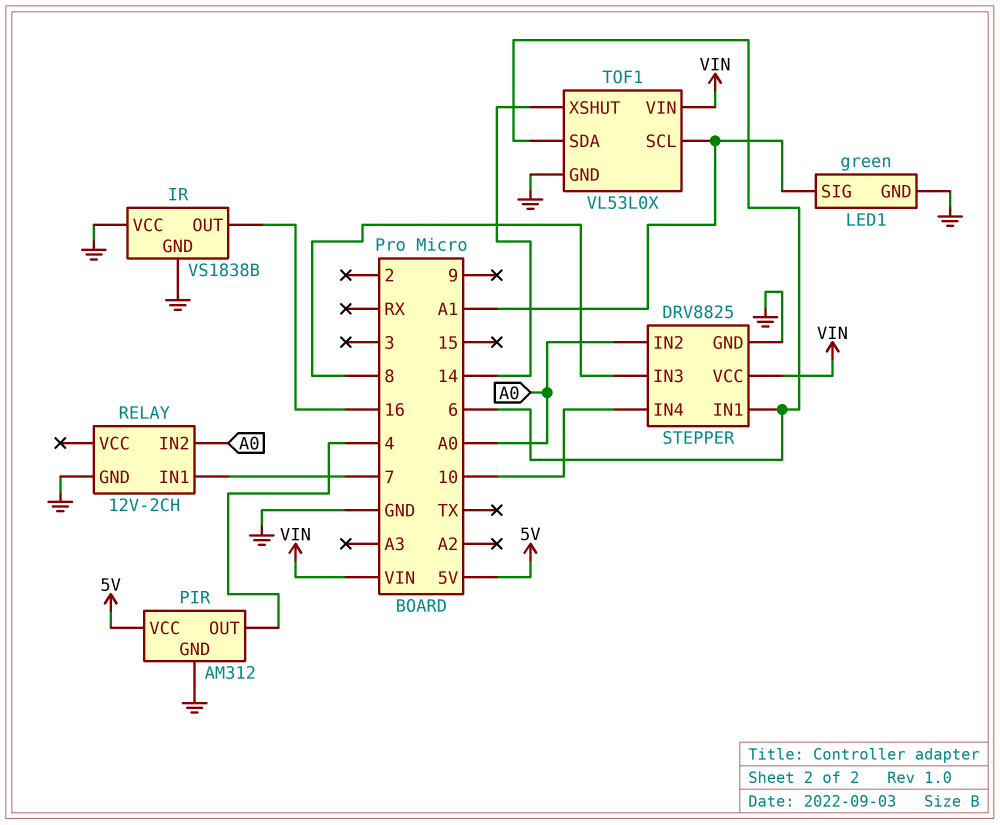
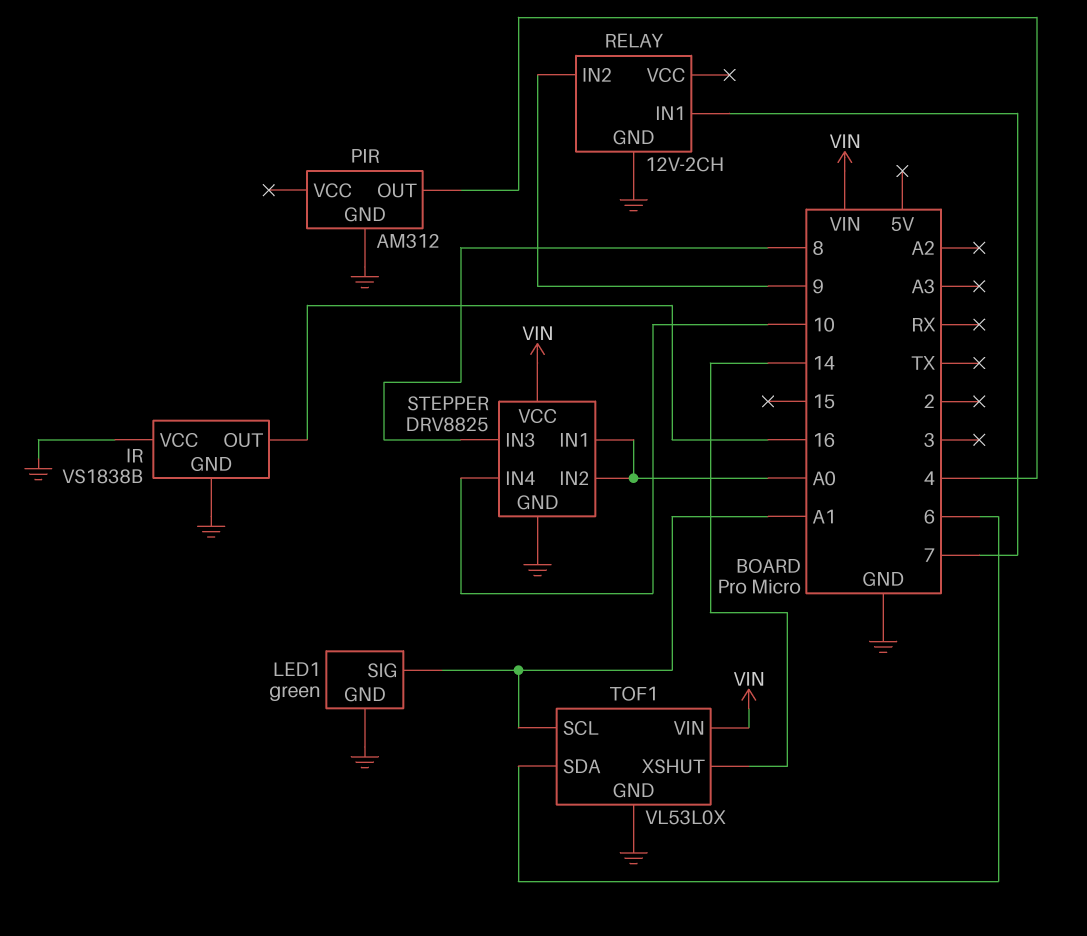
PIR pin VCC: 5V -> none
RELAY pin IN2: A0 -> 9
STEPPER pin IN1: 6 -> A0

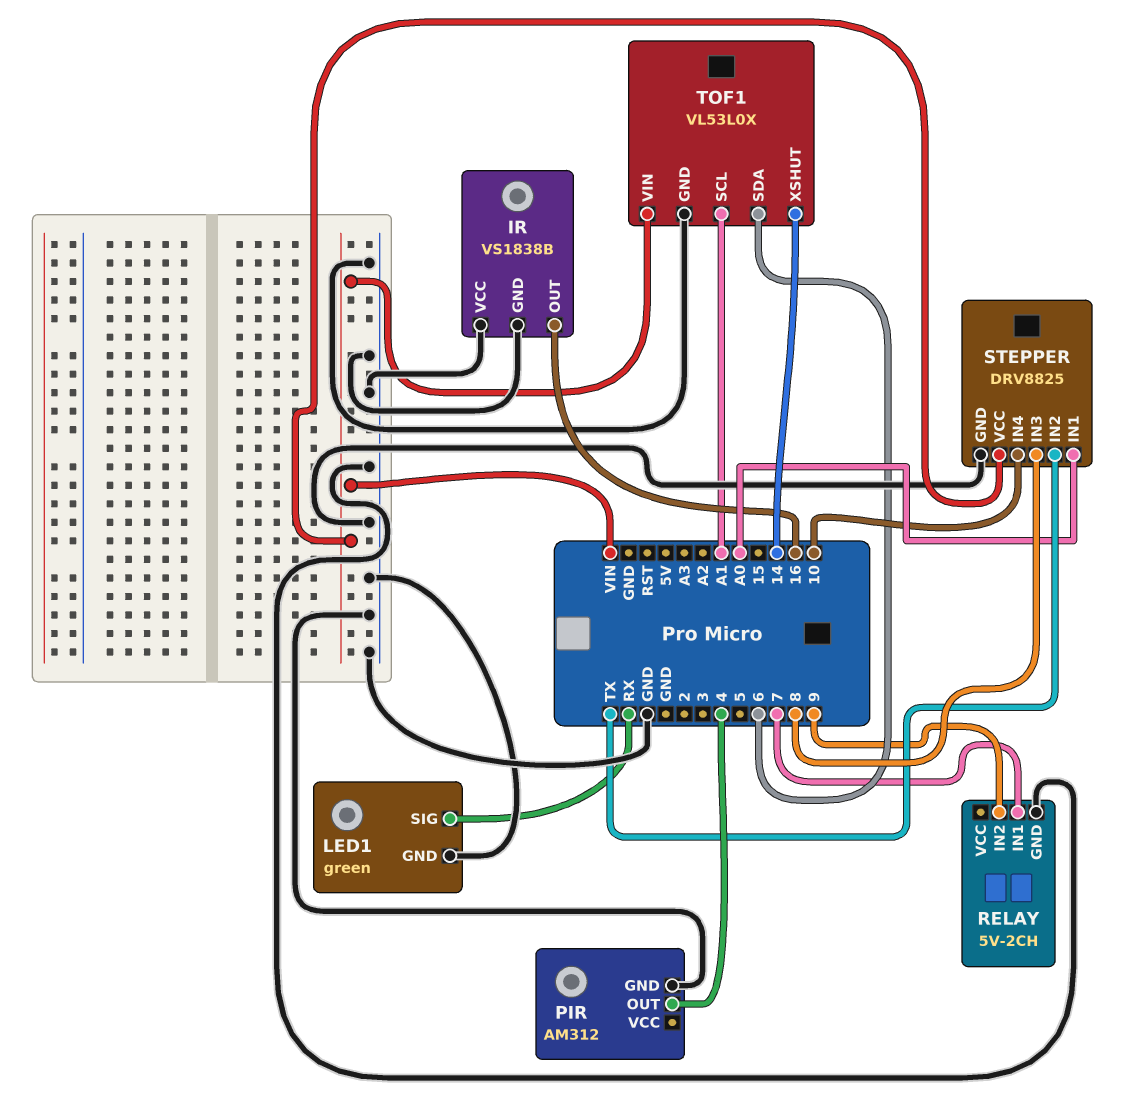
LED1 pin SIG: A1 -> RX
RELAY: 12V-2CH -> 5V-2CH
STEPPER pin IN2: A0 -> TX

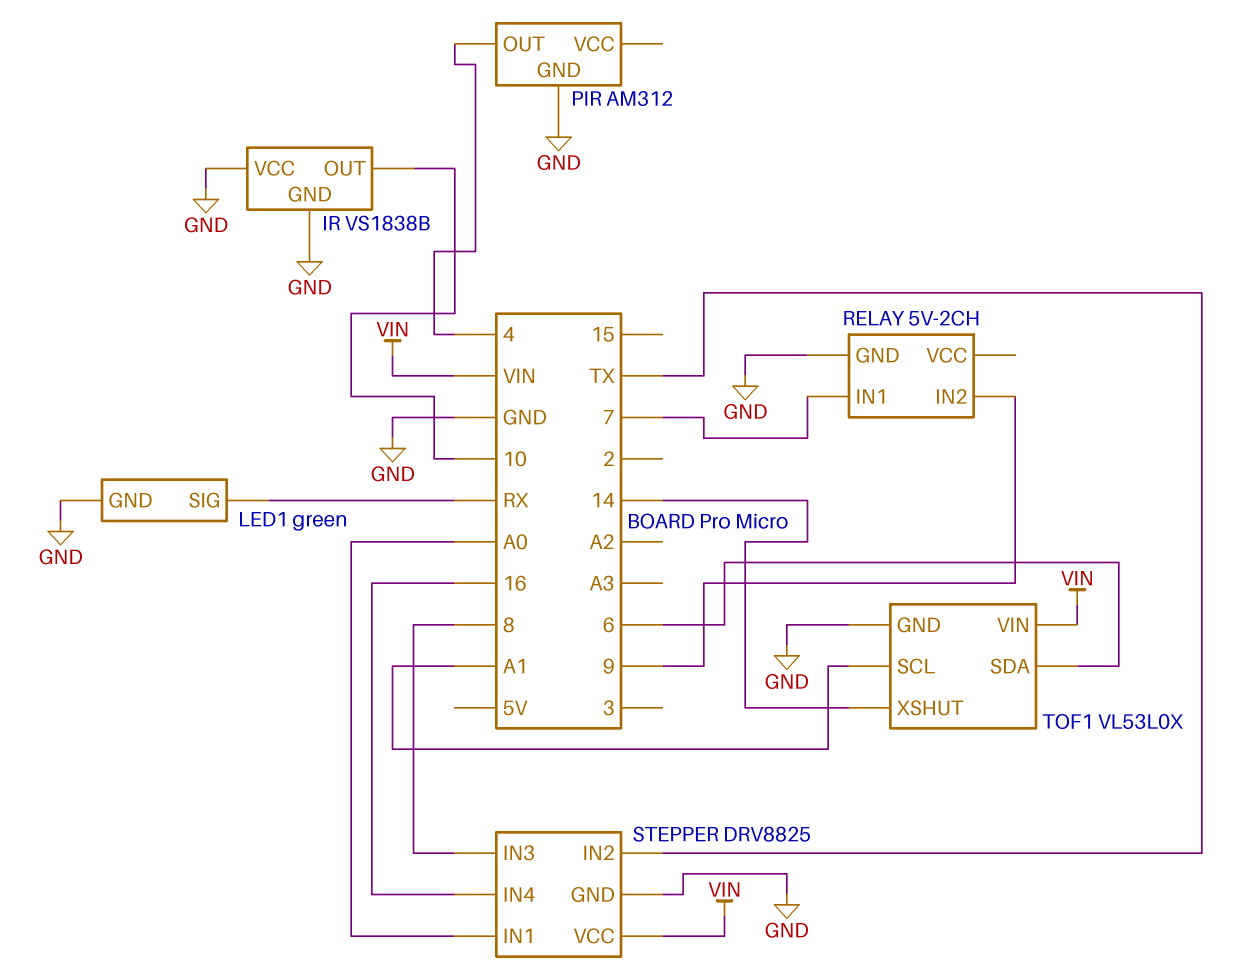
IR pin OUT: 16 -> 10
STEPPER pin IN4: 10 -> 16

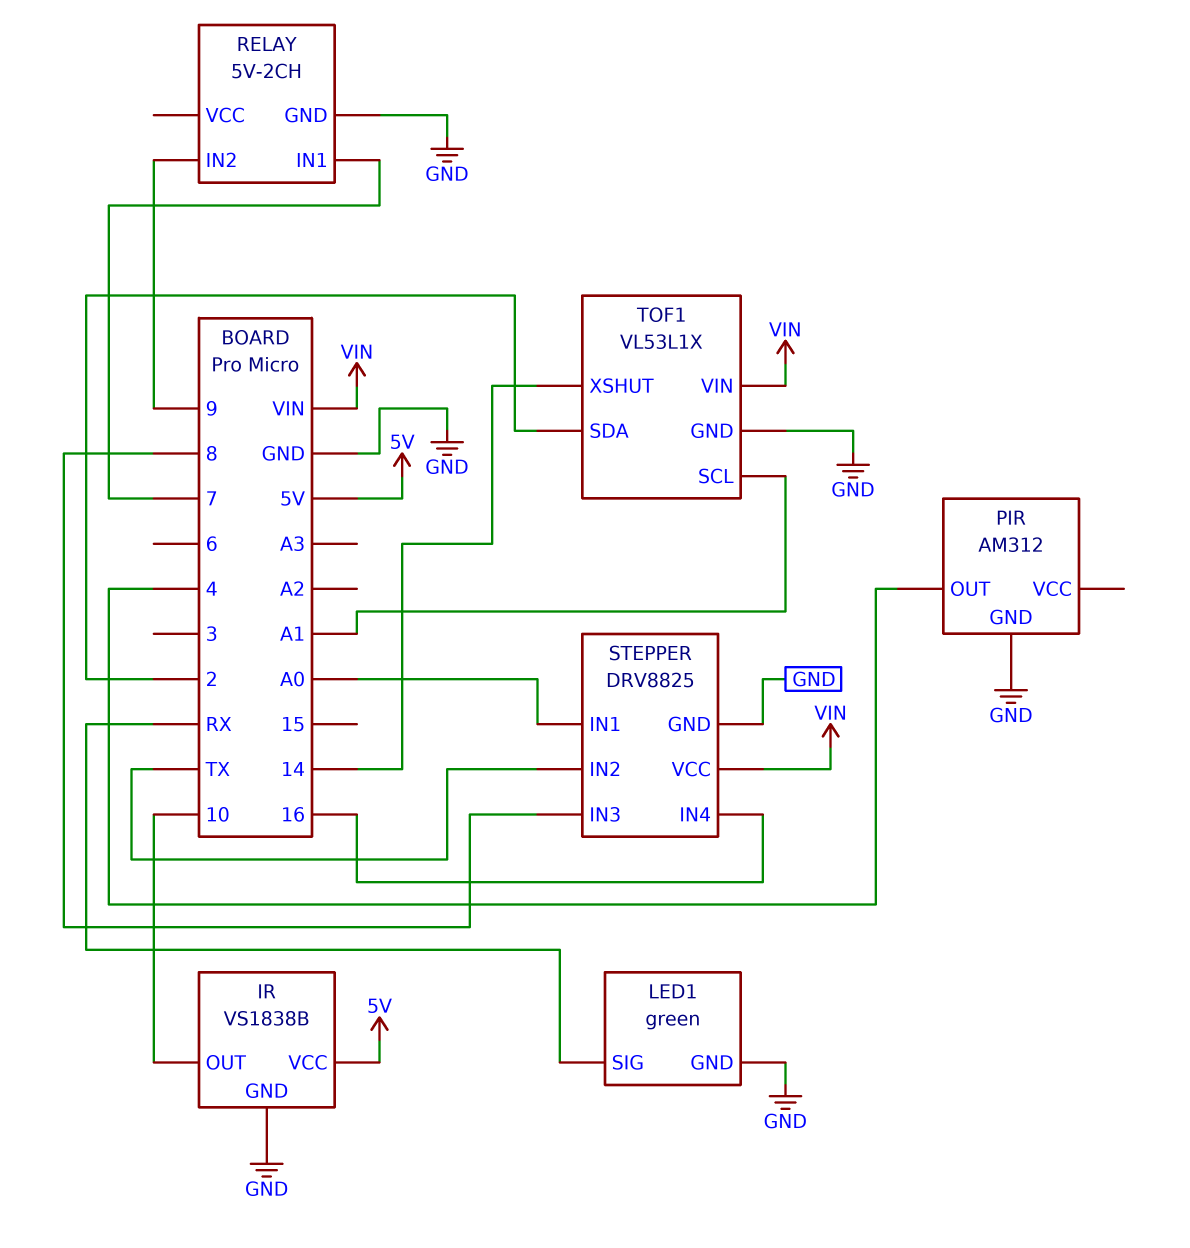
IR pin VCC: GND -> 5V
TOF1: VL53L0X -> VL53L1X
TOF1 pin SDA: 6 -> 2

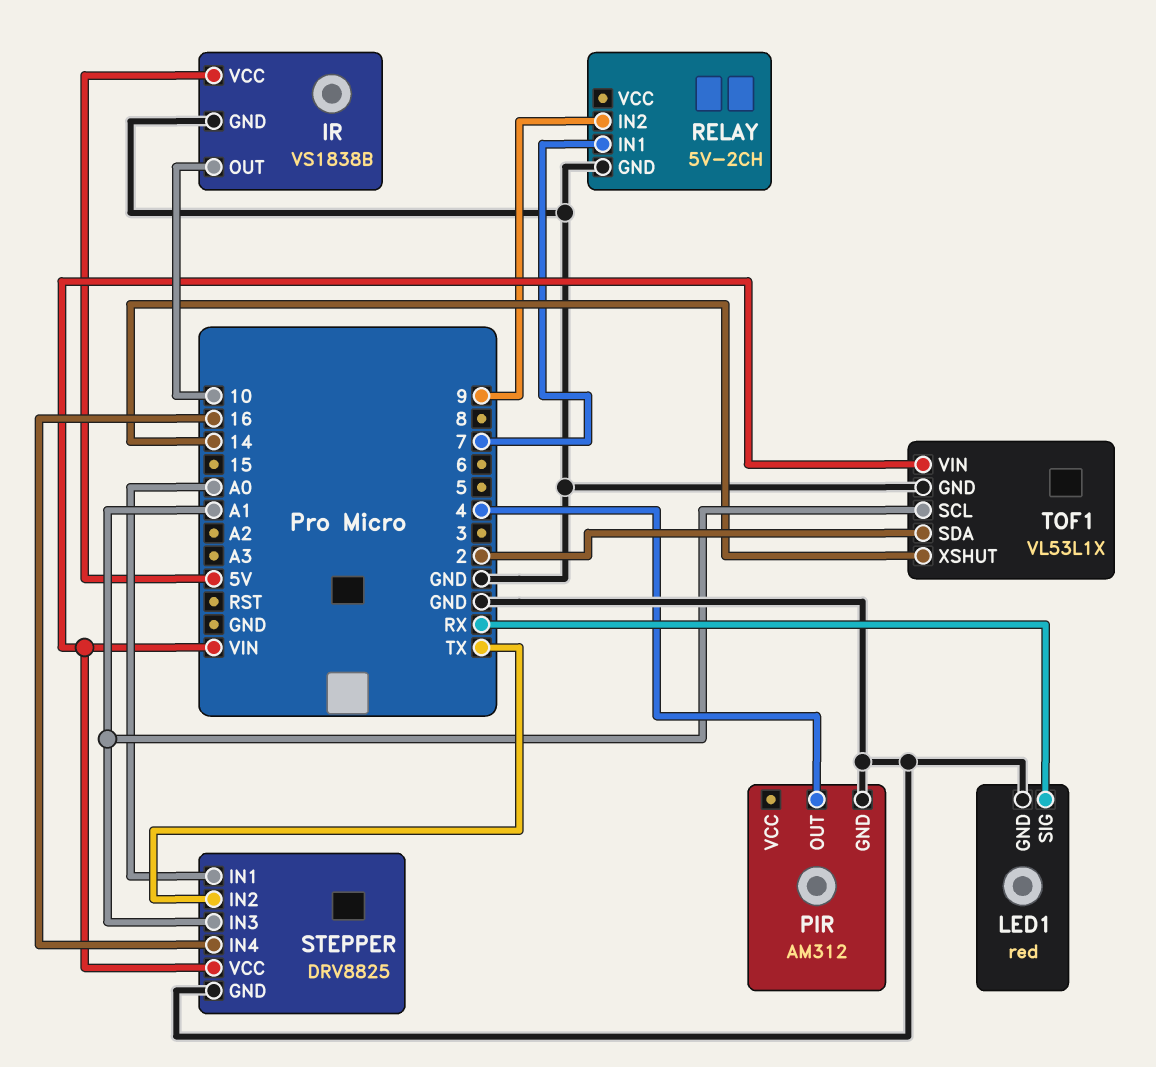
LED1: green -> red
STEPPER pin IN3: 8 -> A1

